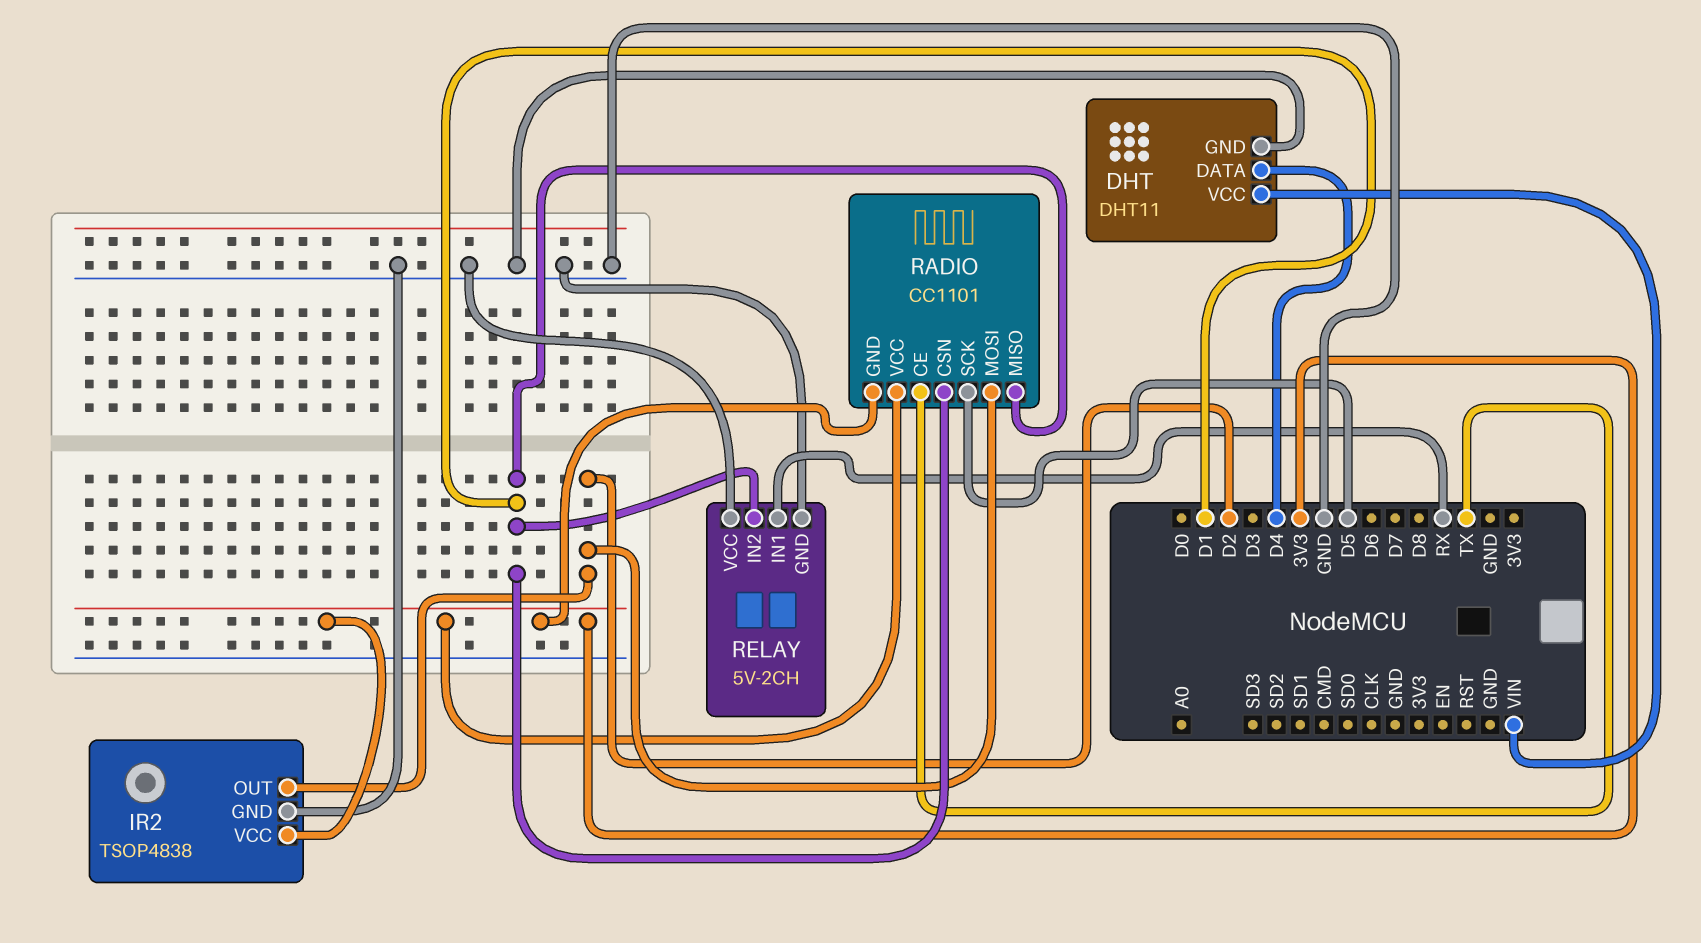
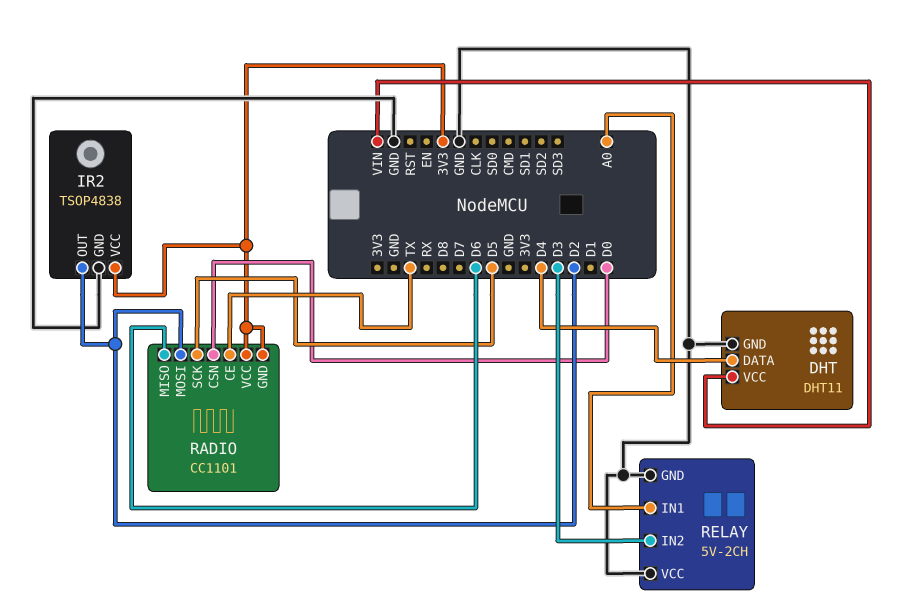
RADIO pin CSN: D1 -> D0
RADIO pin MISO: D1 -> D6
RELAY pin IN1: RX -> A0
RELAY pin IN2: D1 -> D3

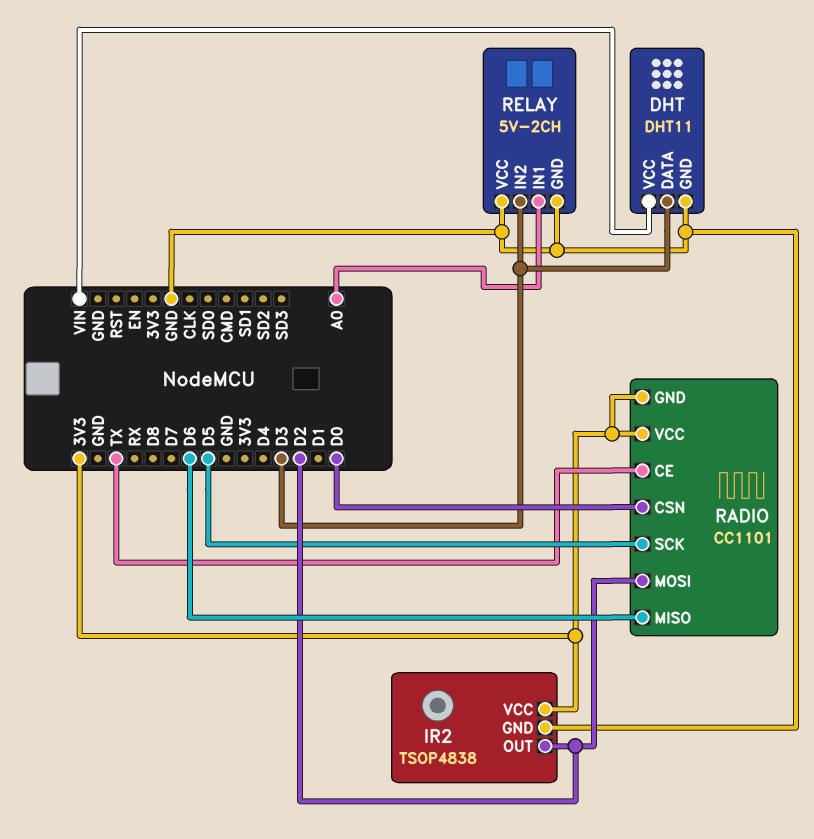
DHT pin DATA: D4 -> D3

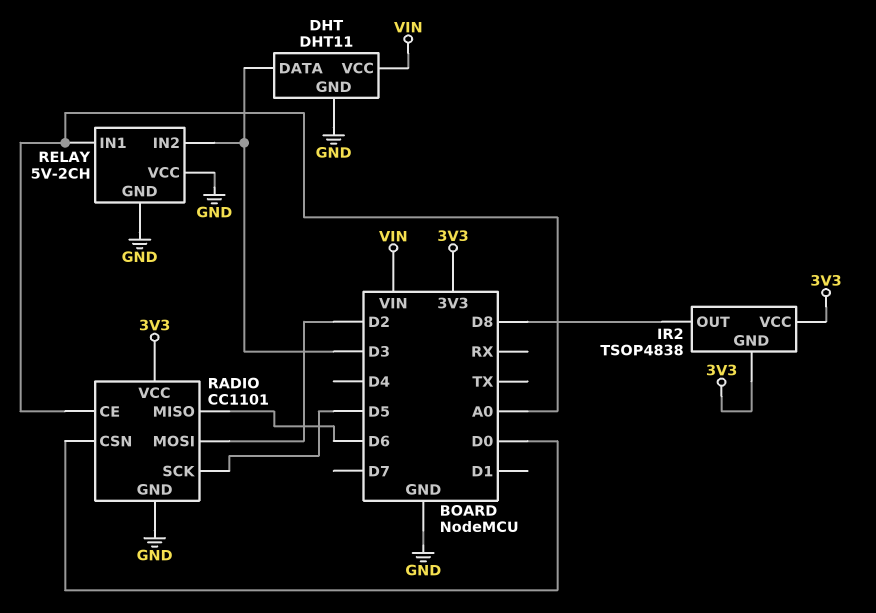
IR2 pin GND: GND -> 3V3
IR2 pin OUT: D2 -> D8
RADIO pin CE: TX -> A0
RADIO pin GND: 3V3 -> GND

